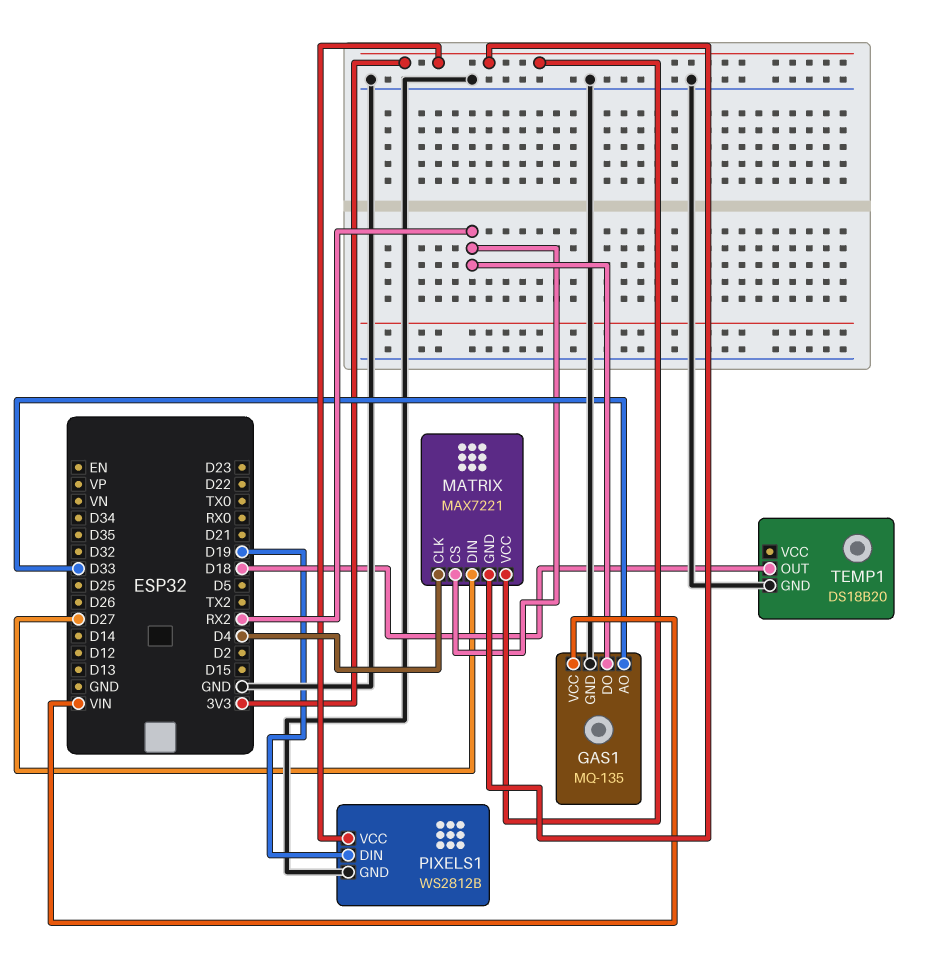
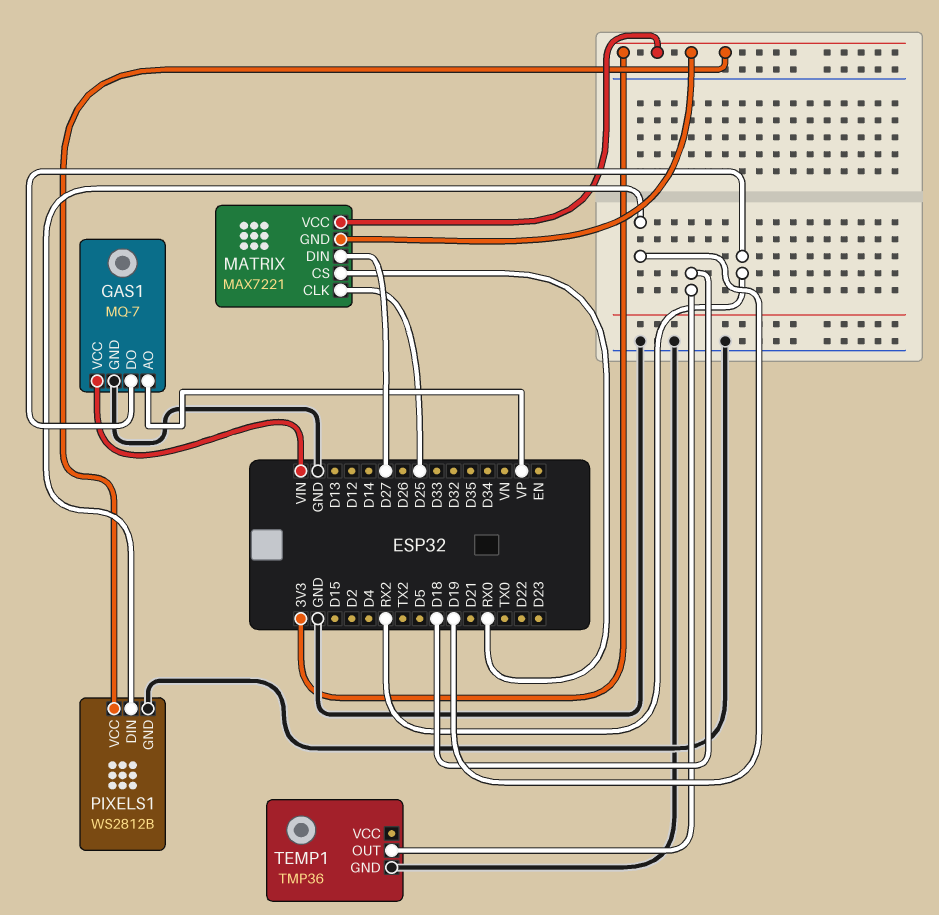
GAS1: MQ-135 -> MQ-7
GAS1 pin AO: D33 -> VP
MATRIX pin CLK: D4 -> D25
MATRIX pin CS: RX2 -> RX0
TEMP1: DS18B20 -> TMP36

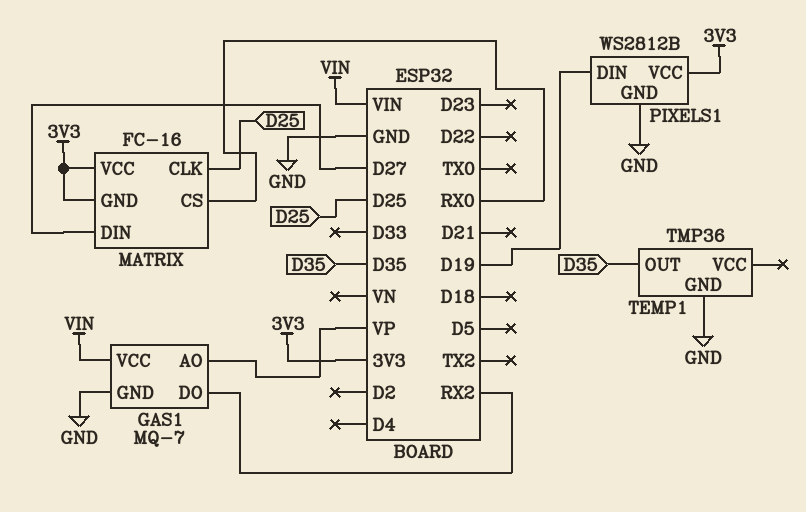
MATRIX: MAX7221 -> FC-16
TEMP1 pin OUT: D18 -> D35

